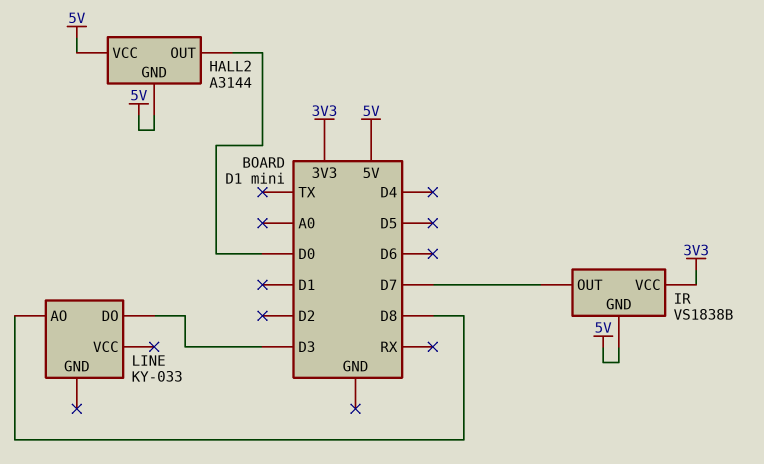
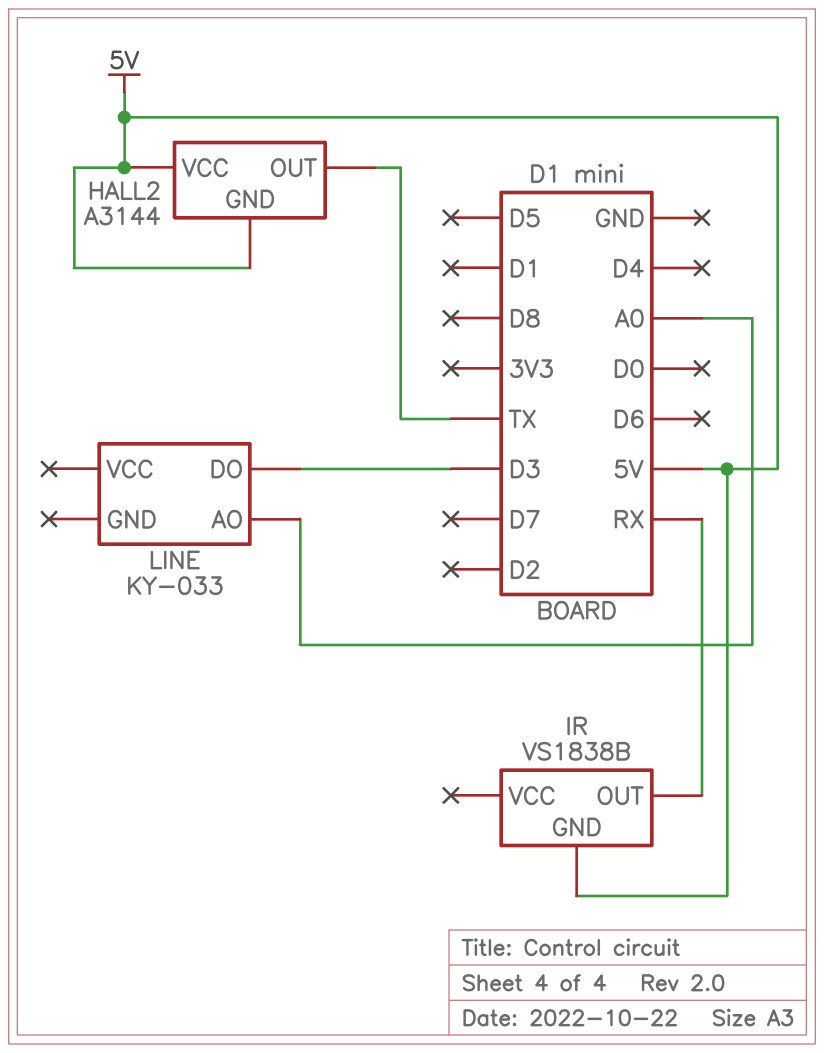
HALL2 pin OUT: D0 -> TX
IR pin OUT: D7 -> RX
IR pin VCC: 3V3 -> none
LINE pin AO: D8 -> A0

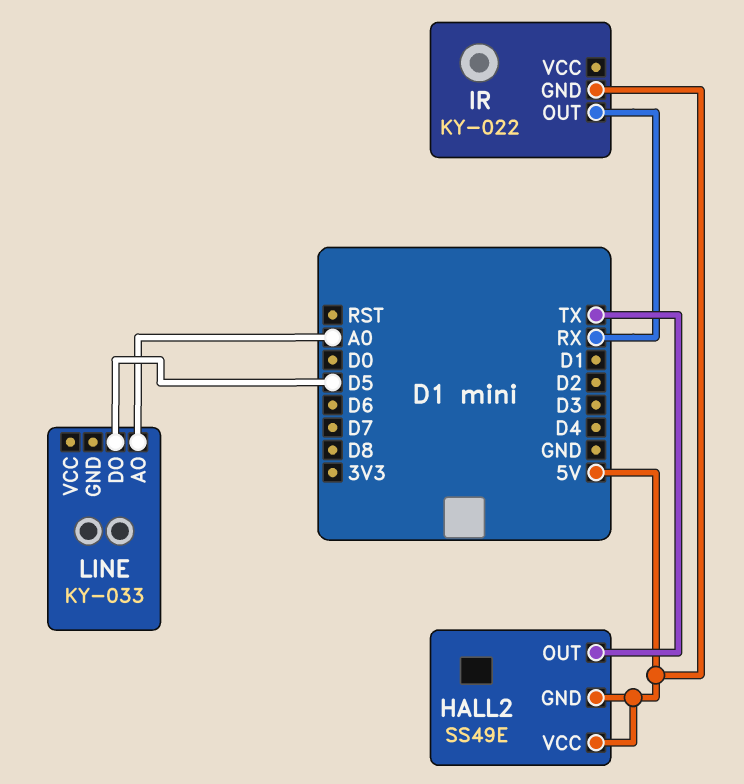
HALL2: A3144 -> SS49E
IR: VS1838B -> KY-022
LINE pin DO: D3 -> D5

